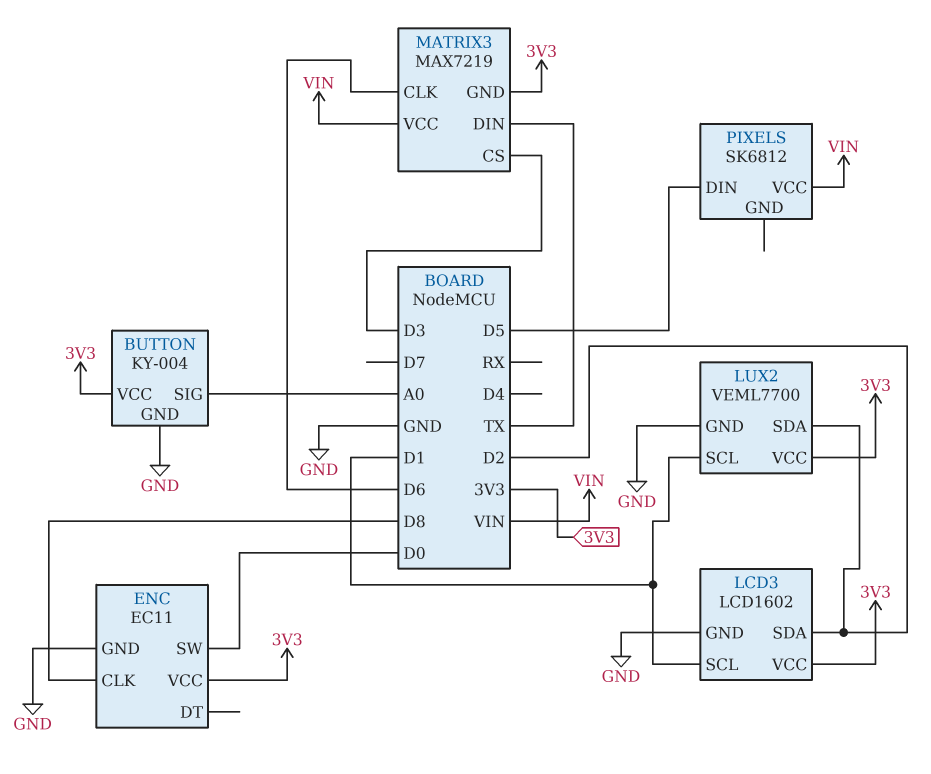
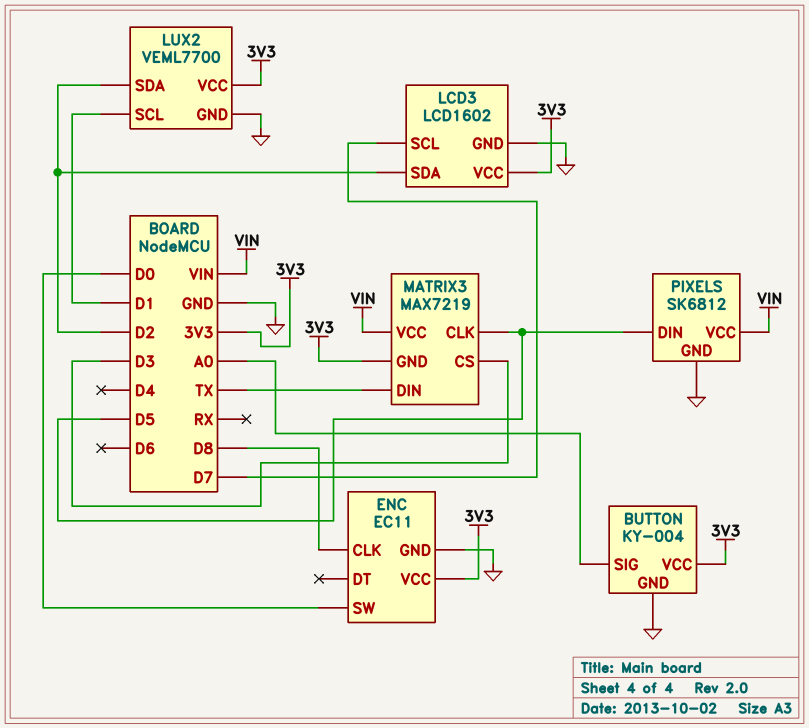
LCD3 pin SCL: D1 -> D7
MATRIX3 pin CLK: D6 -> D5
PIXELS pin GND: none -> GND

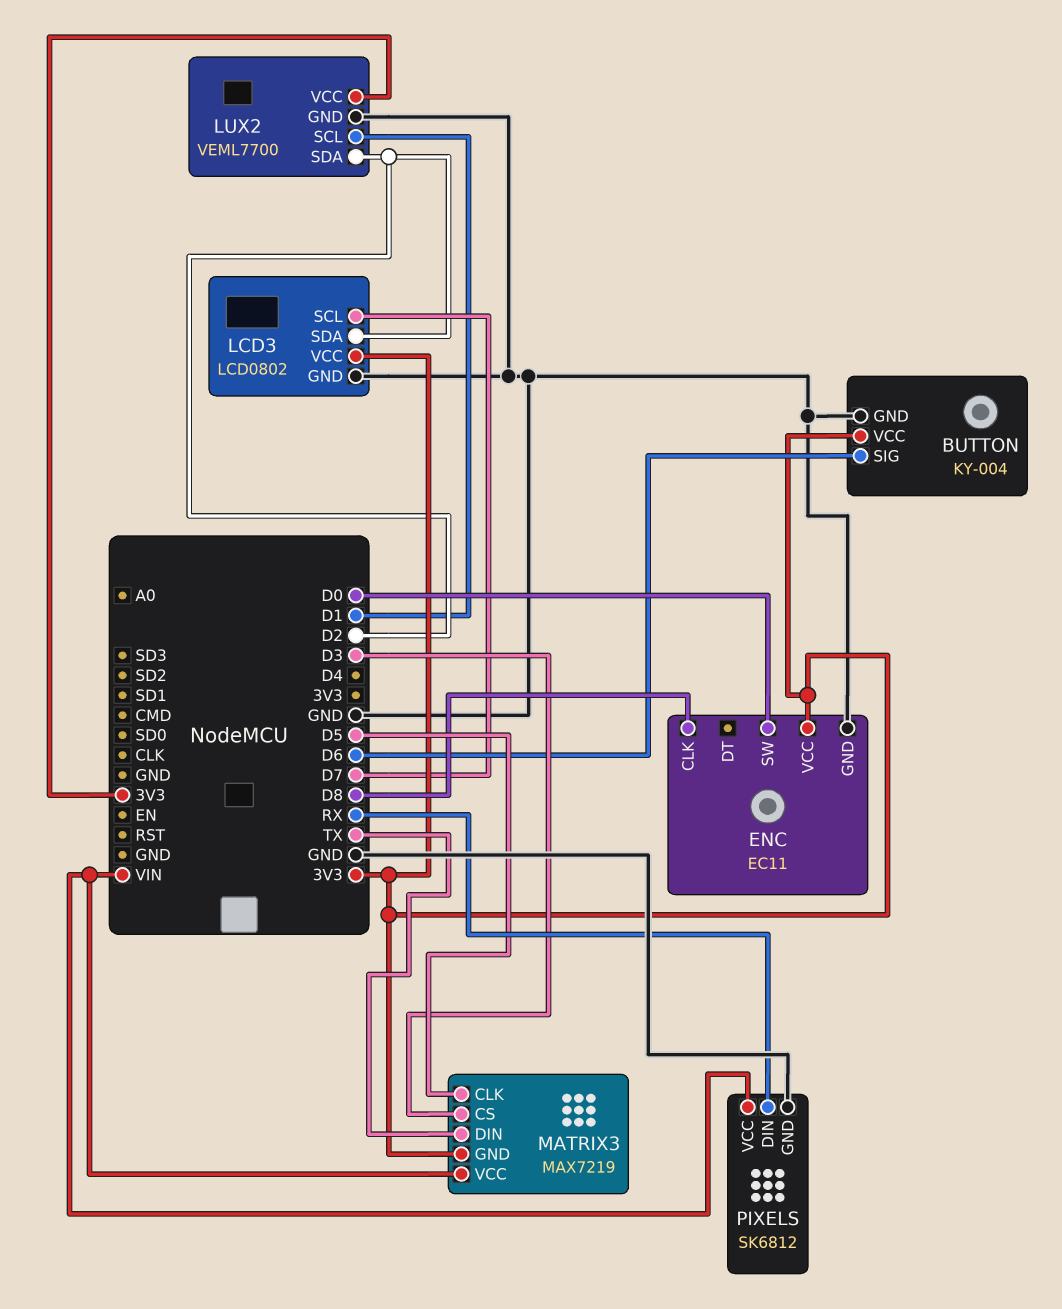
BUTTON pin SIG: A0 -> D6
LCD3: LCD1602 -> LCD0802
PIXELS pin DIN: D5 -> RX

